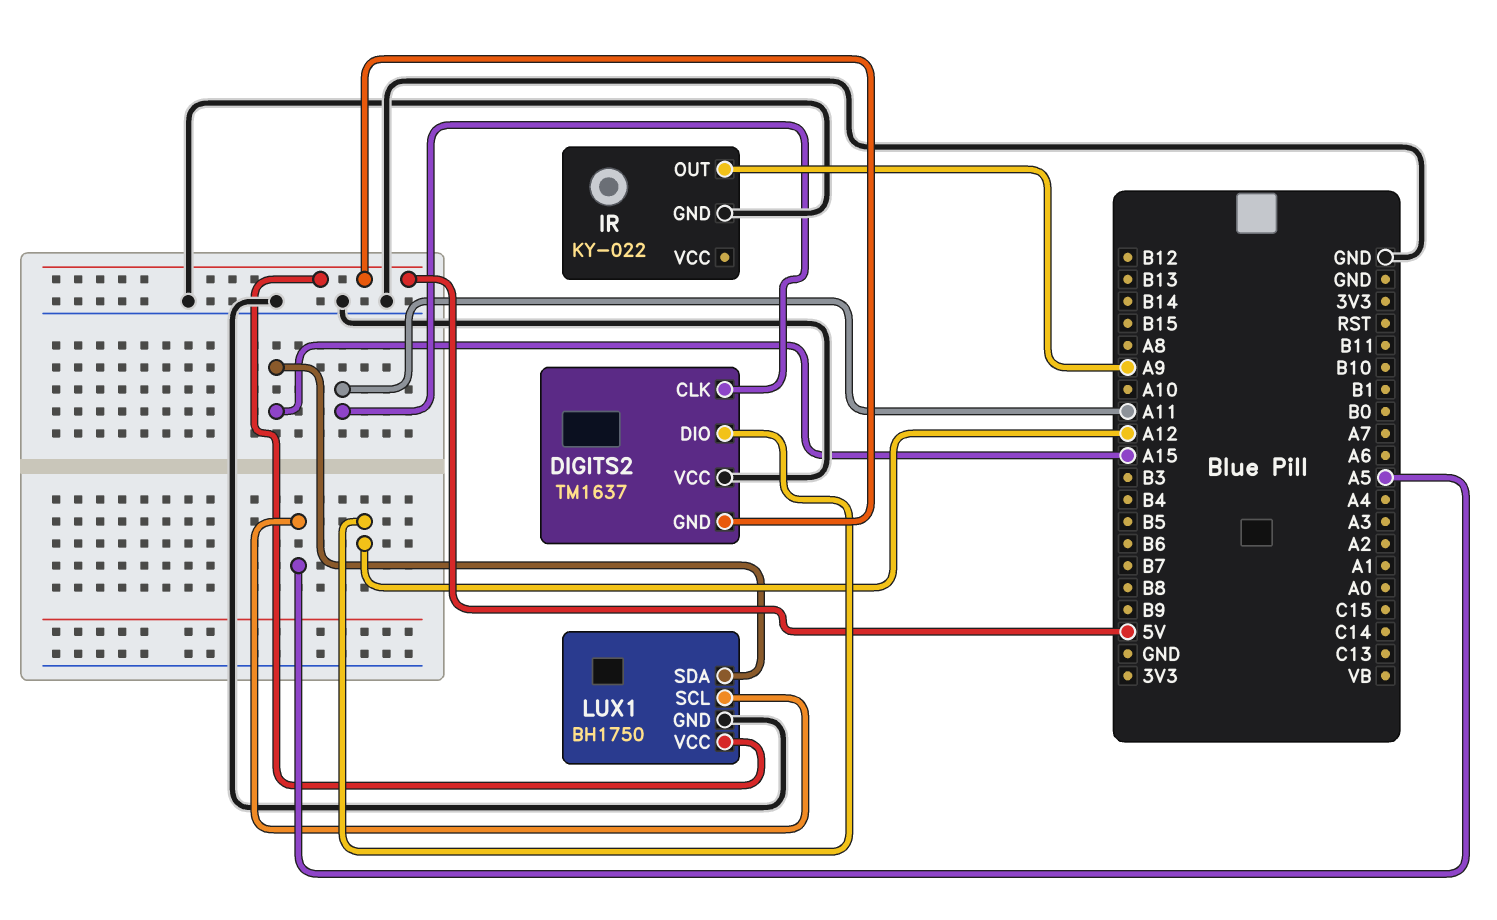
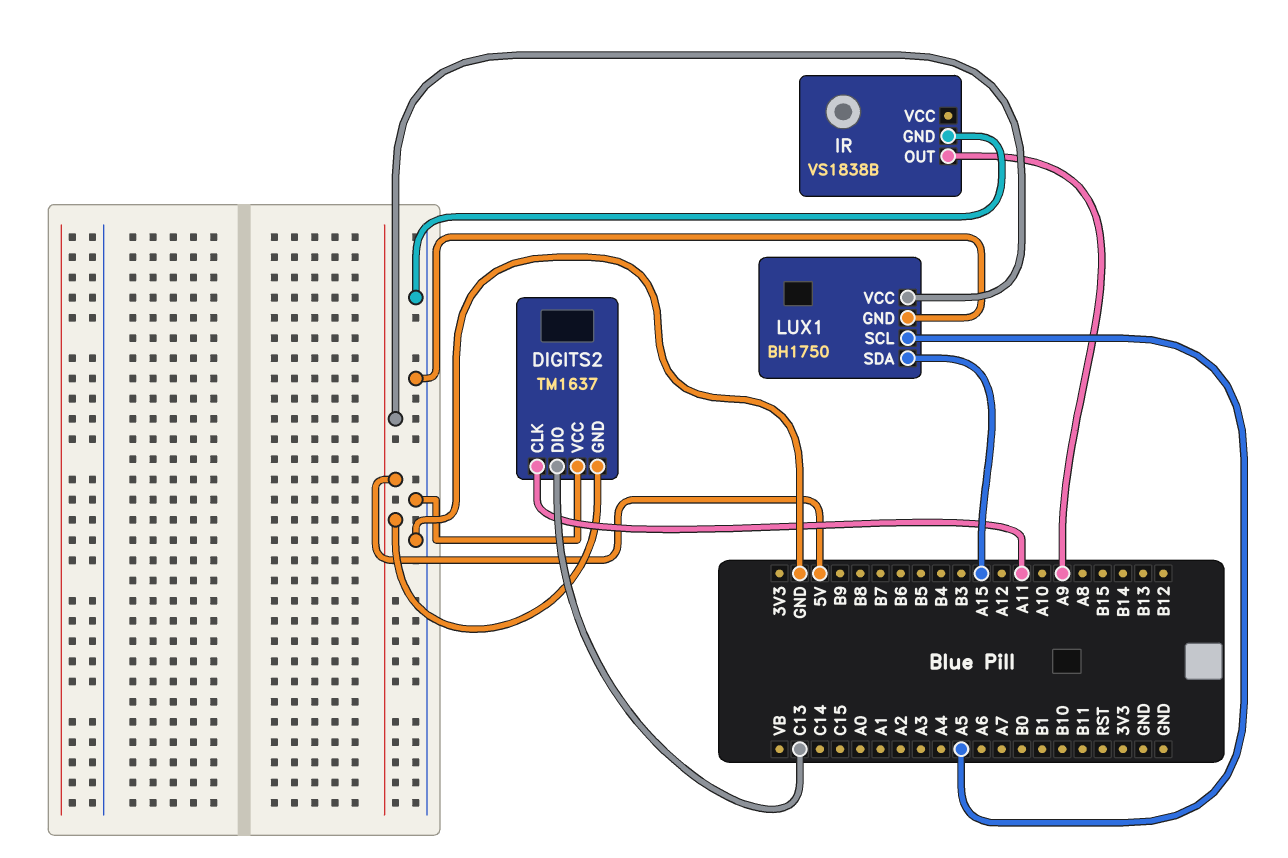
DIGITS2 pin DIO: A12 -> C13
IR: KY-022 -> VS1838B

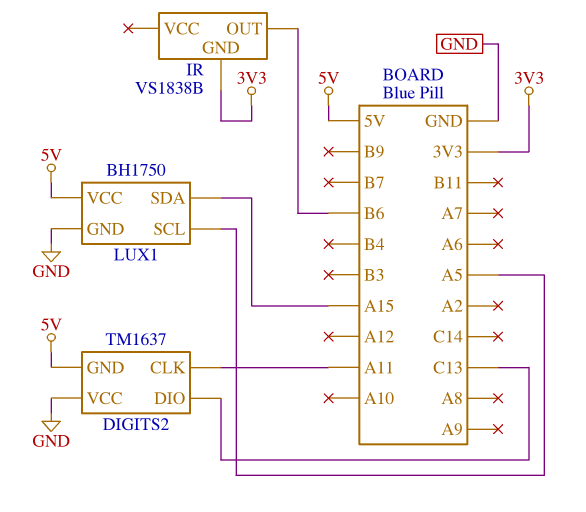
IR pin GND: GND -> 3V3
IR pin OUT: A9 -> B6

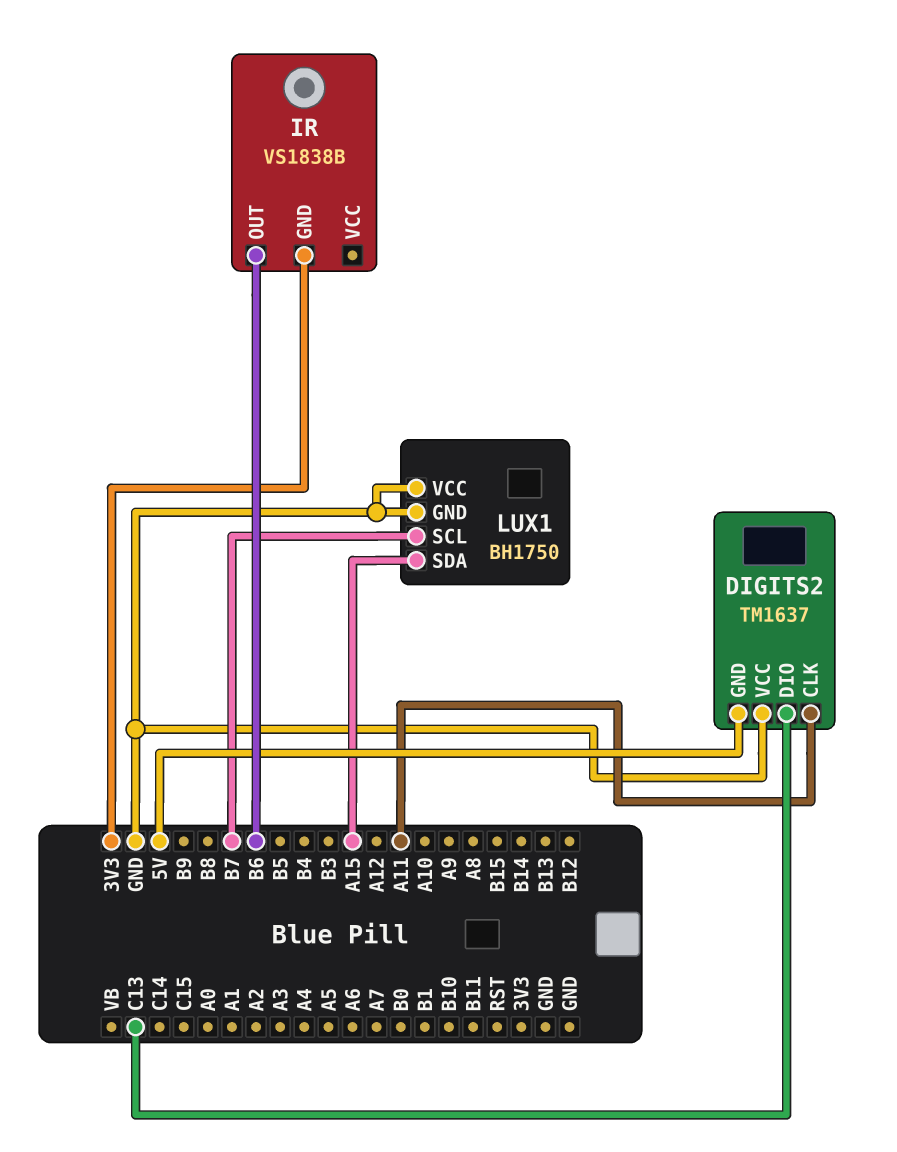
LUX1 pin SCL: A5 -> B7
LUX1 pin VCC: 5V -> GND

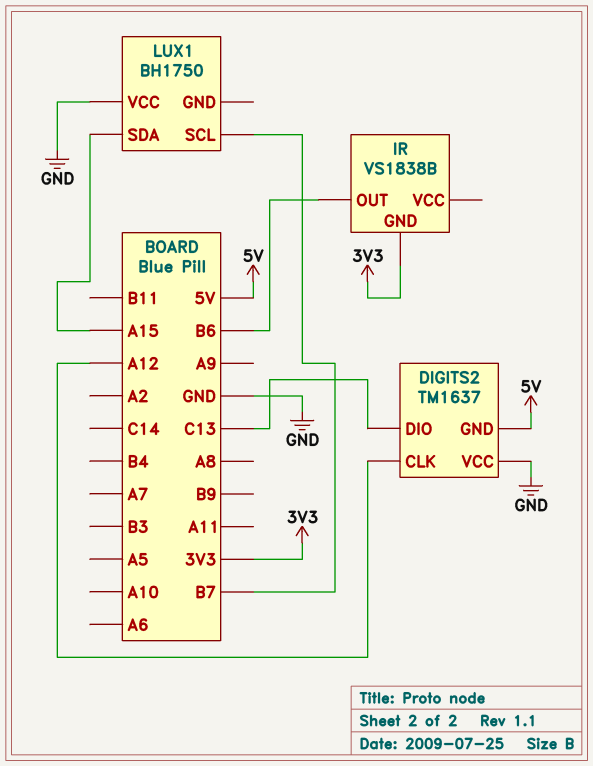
DIGITS2 pin CLK: A11 -> A12
LUX1 pin GND: GND -> none

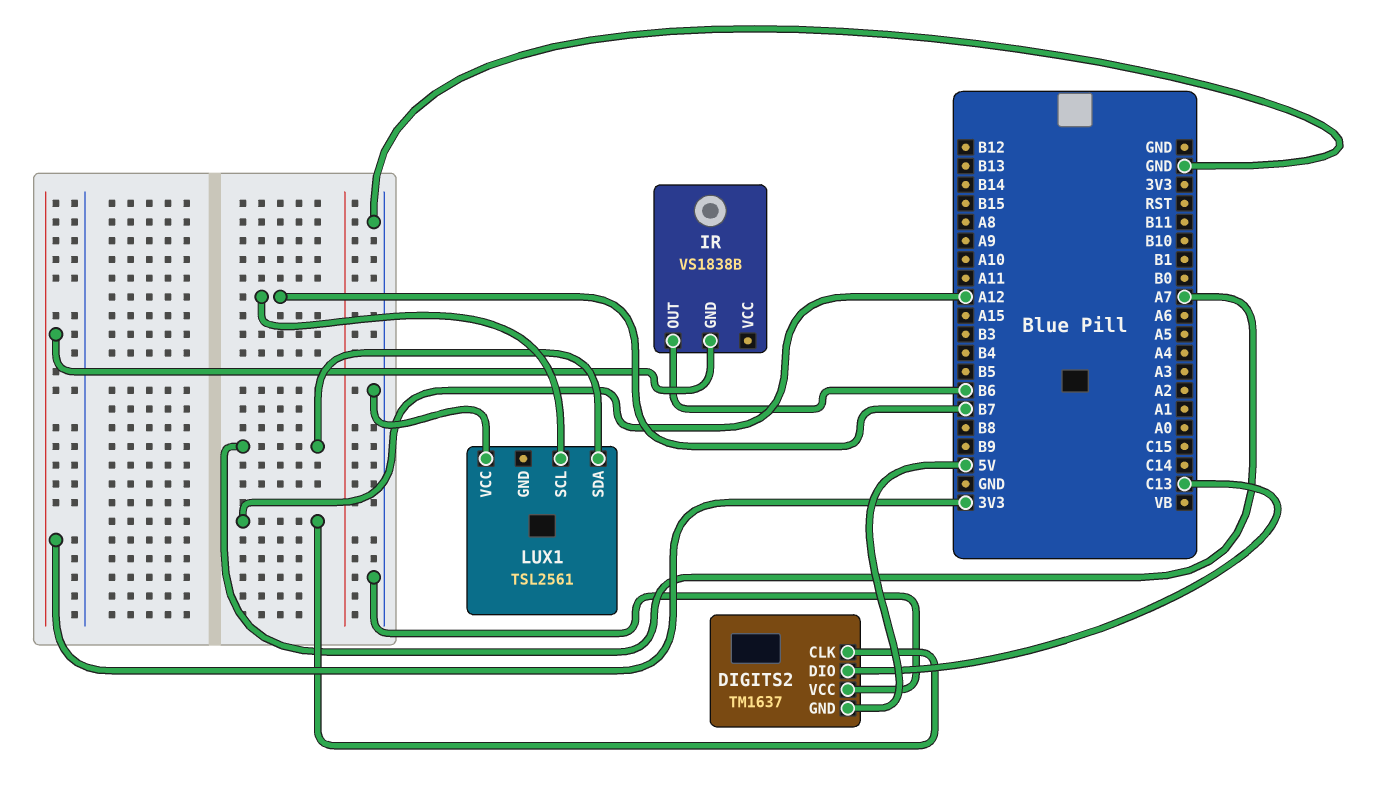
LUX1: BH1750 -> TSL2561
LUX1 pin SDA: A15 -> A7

